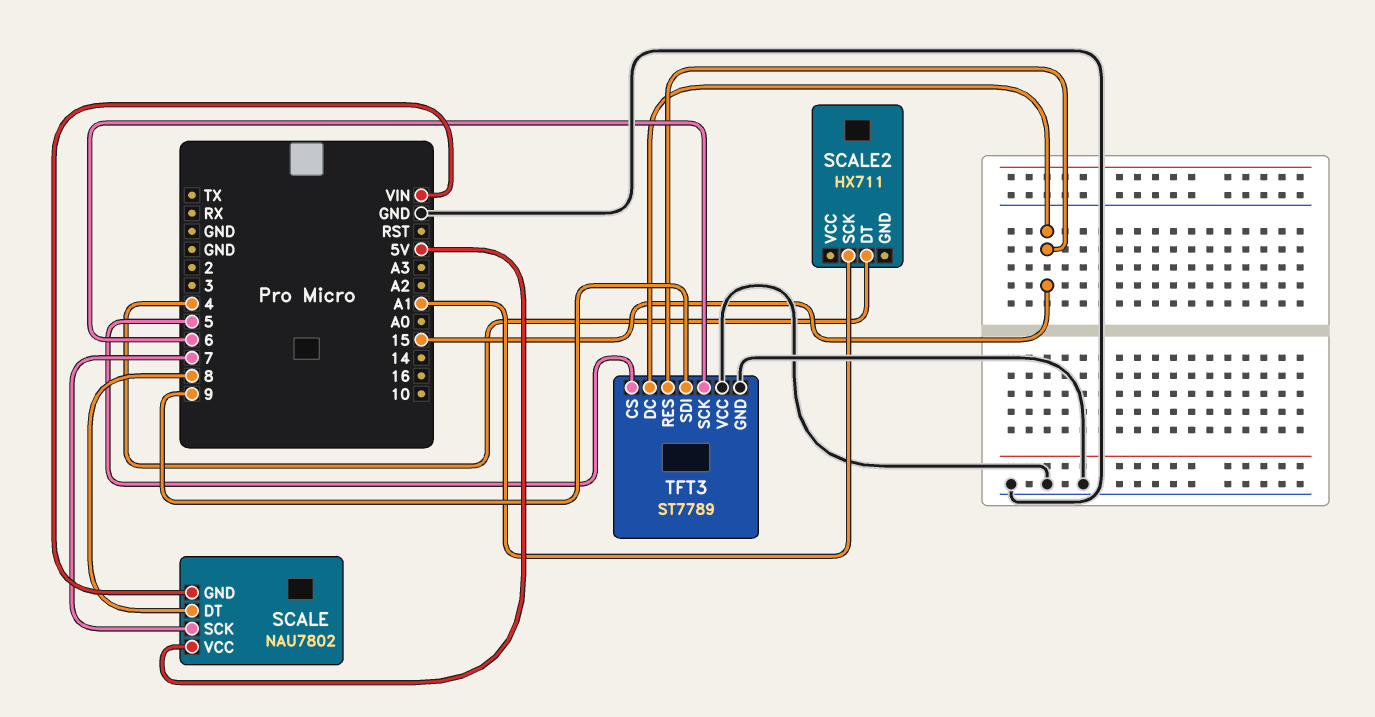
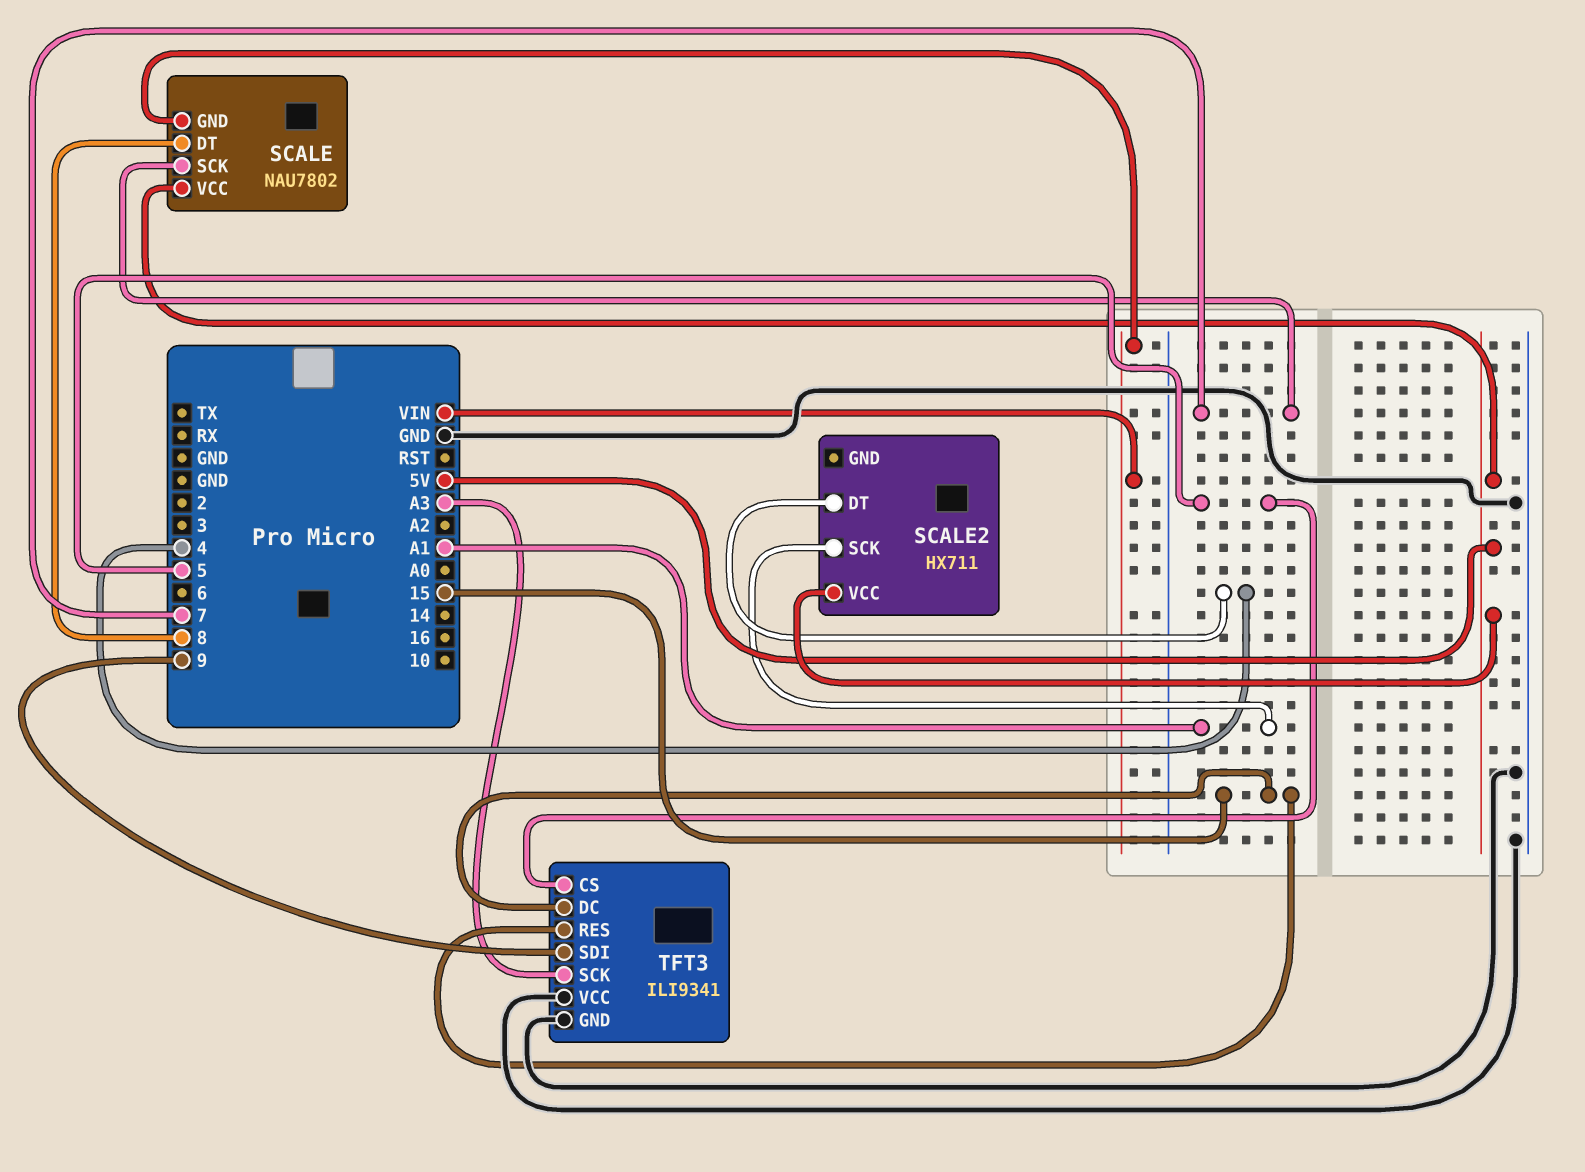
SCALE2 pin VCC: none -> 5V
TFT3: ST7789 -> ILI9341
TFT3 pin SCK: 6 -> A3

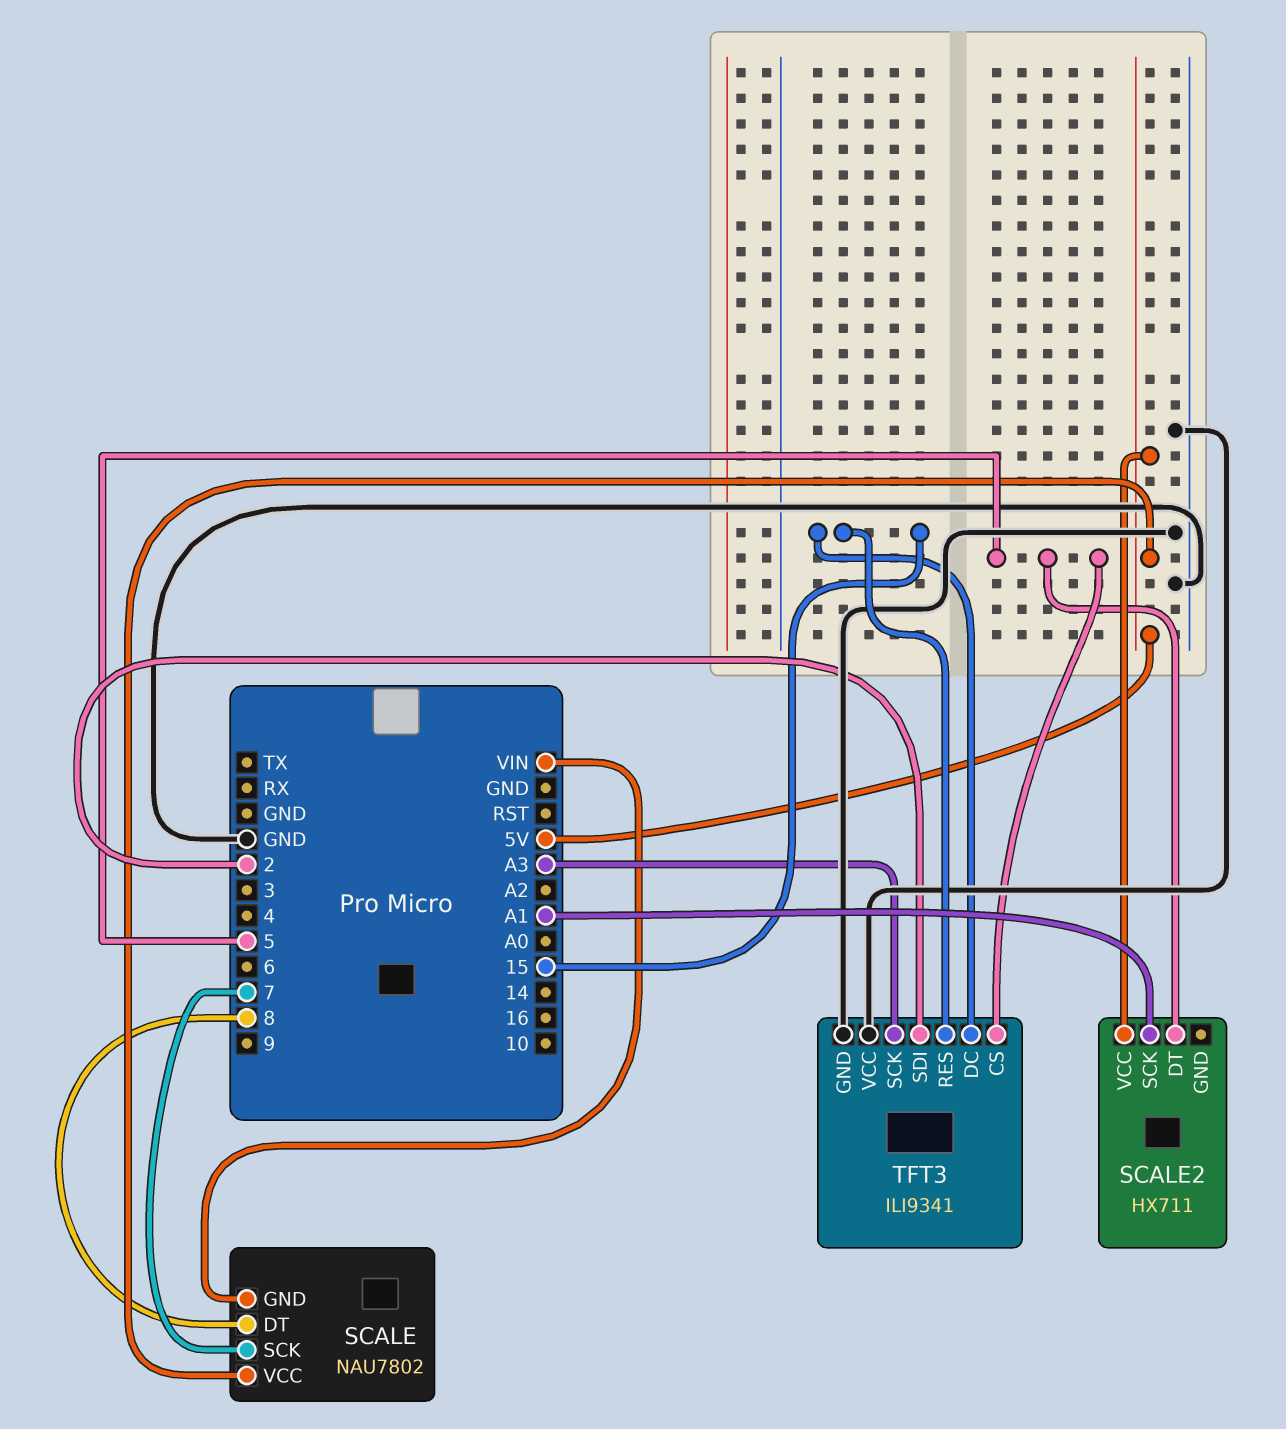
SCALE2 pin DT: 4 -> 5
TFT3 pin SDI: 9 -> 2

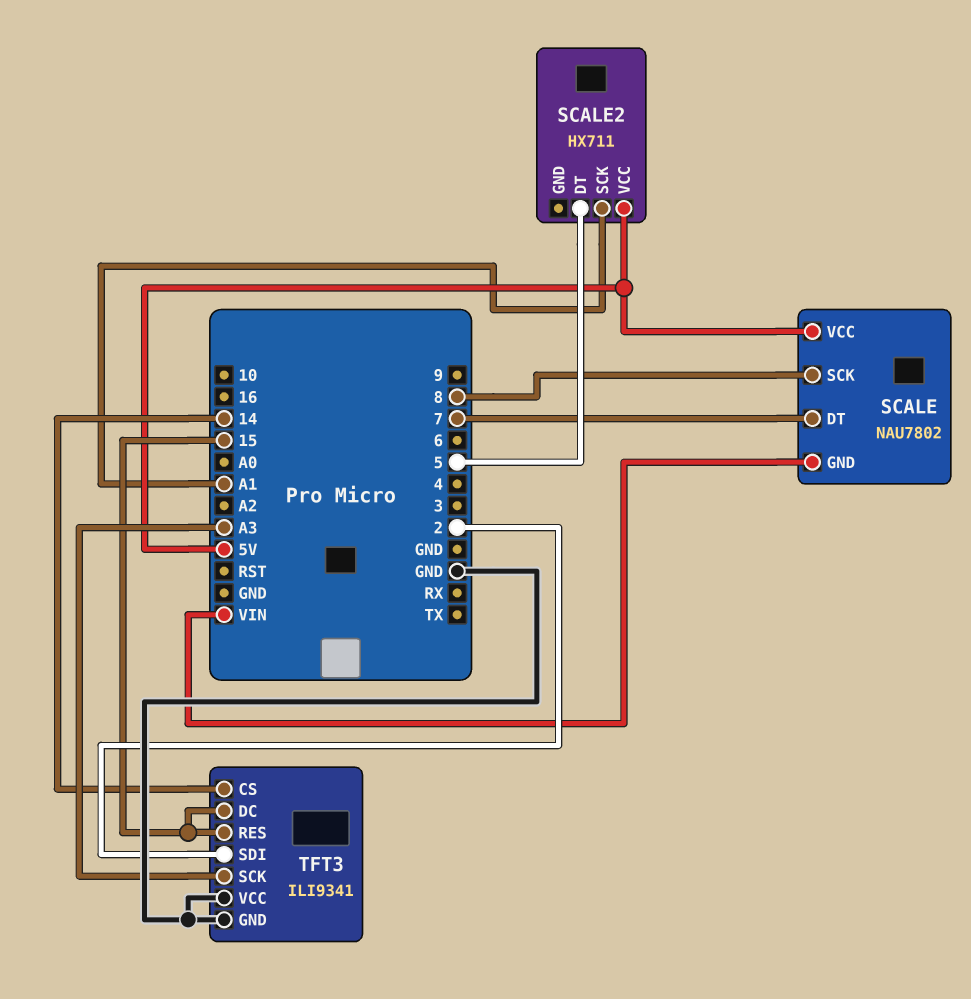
SCALE pin DT: 8 -> 7
SCALE pin SCK: 7 -> 8
TFT3 pin CS: 5 -> 14

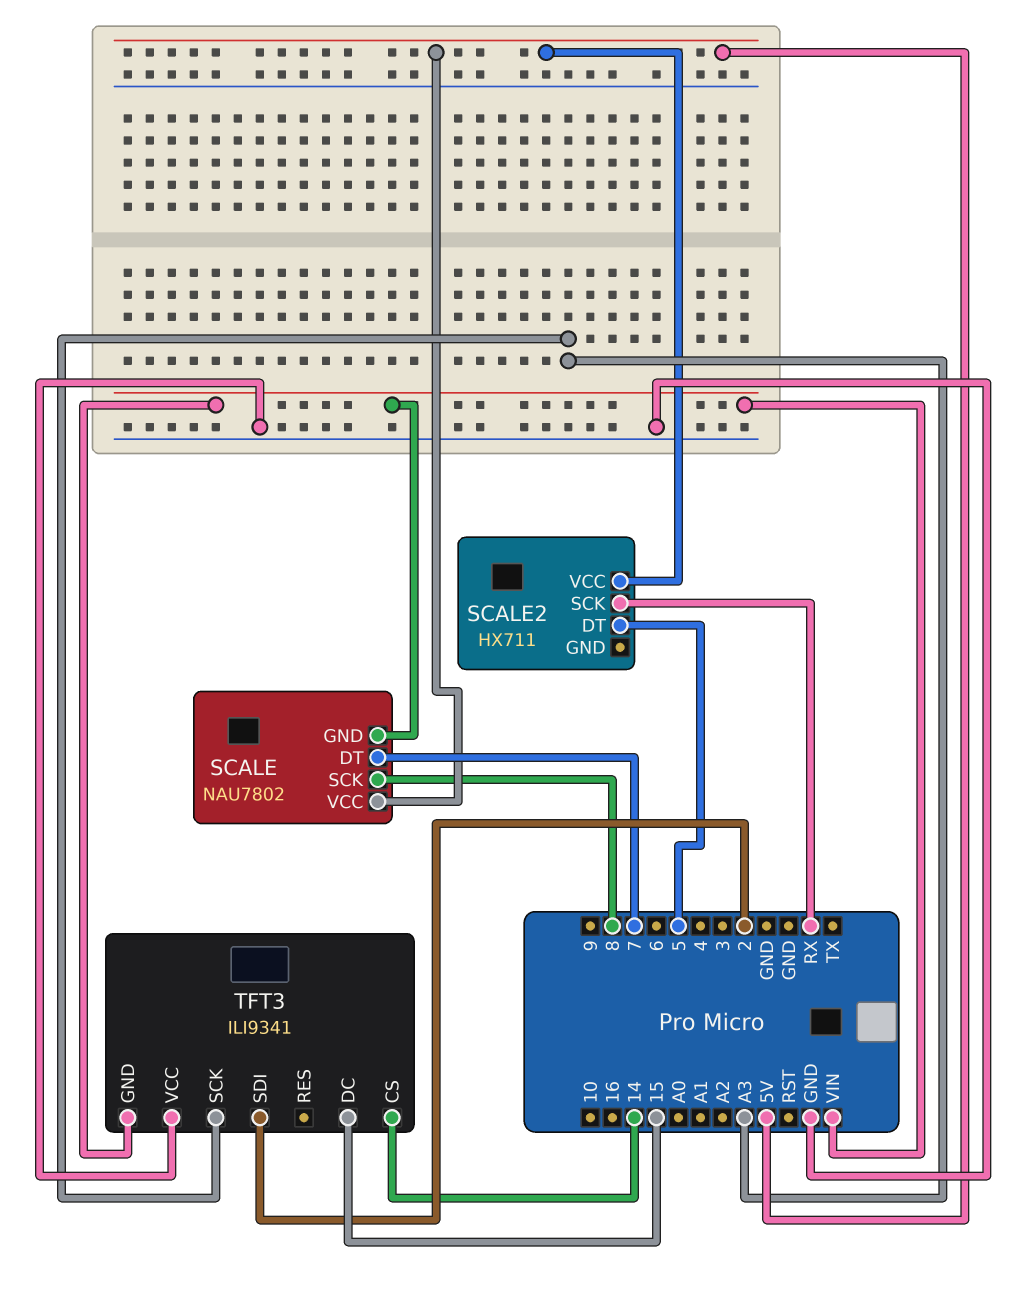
SCALE2 pin SCK: A1 -> RX
TFT3 pin GND: GND -> VIN
TFT3 pin RES: 15 -> none

